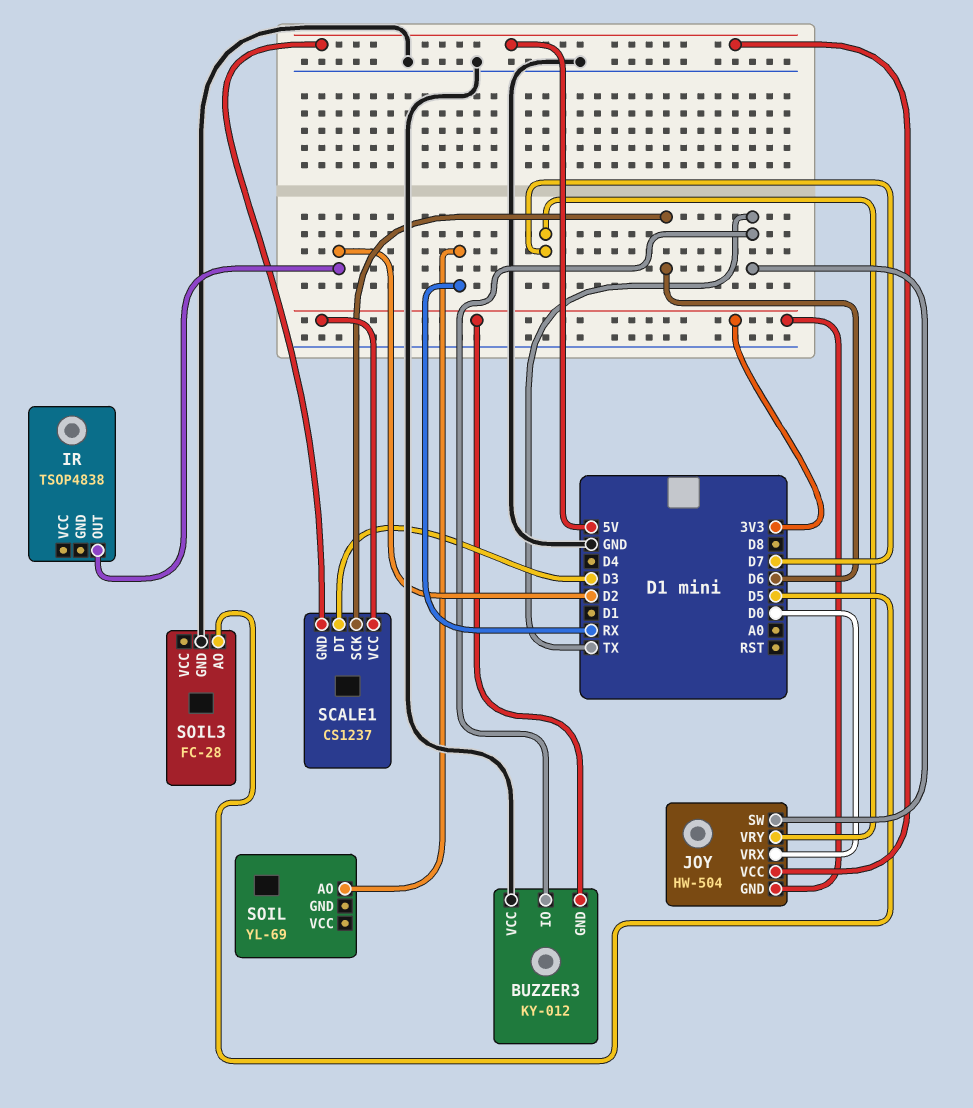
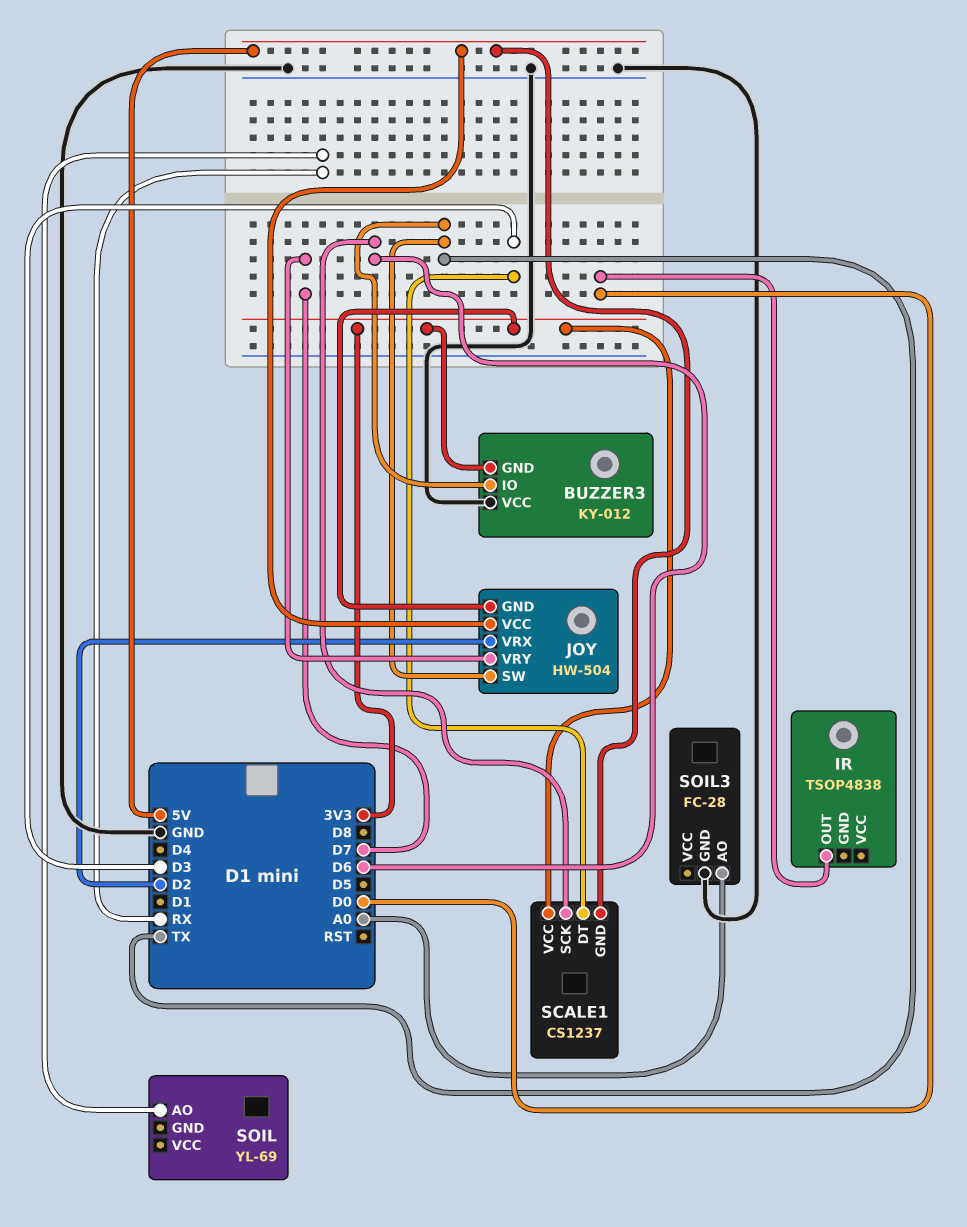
IR pin OUT: D2 -> D0
JOY pin VRX: D0 -> D2
SOIL3 pin AO: D5 -> A0

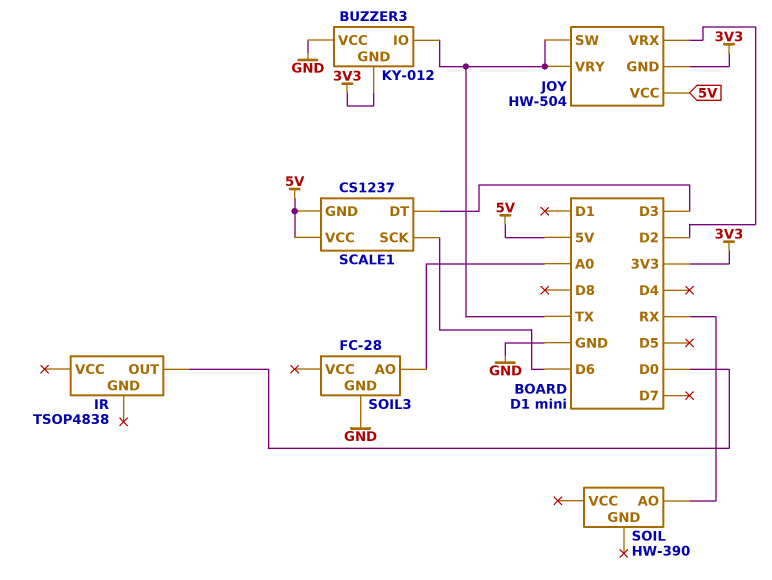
JOY pin VRY: D7 -> TX
SCALE1 pin VCC: 3V3 -> 5V
SOIL: YL-69 -> HW-390

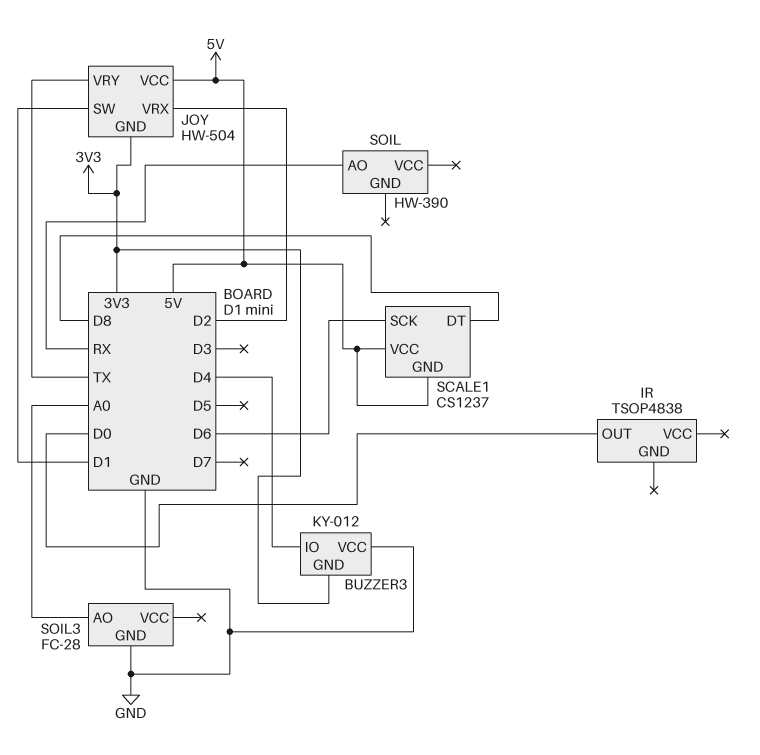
BUZZER3 pin IO: TX -> D4
JOY pin SW: TX -> D1
SCALE1 pin DT: D3 -> D8

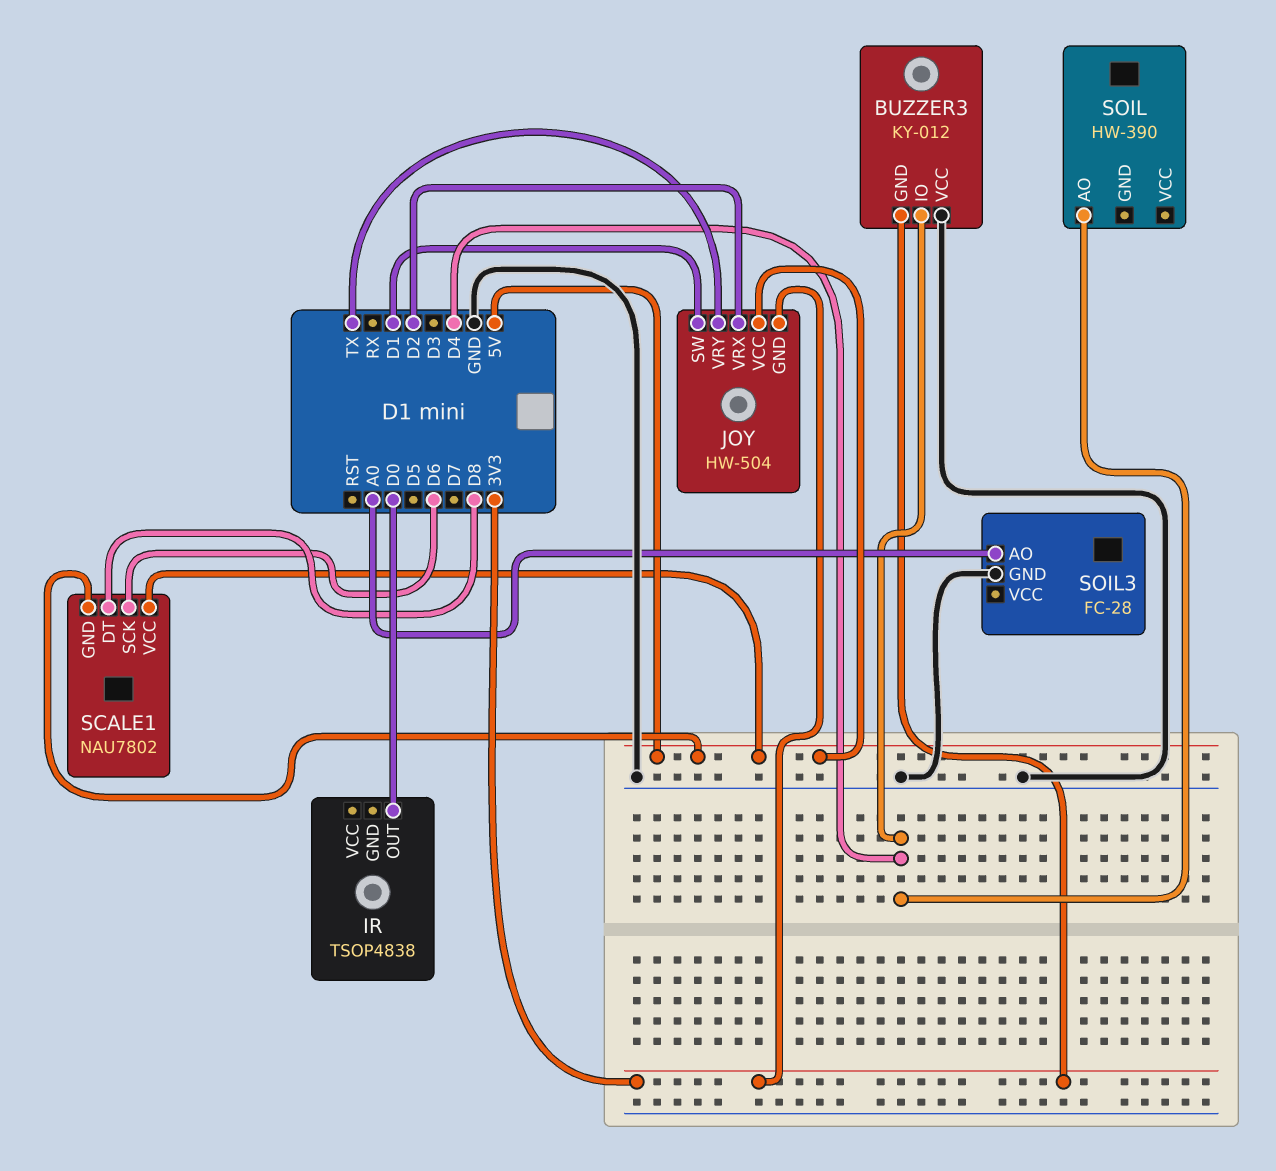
SCALE1: CS1237 -> NAU7802
SOIL pin AO: RX -> D4

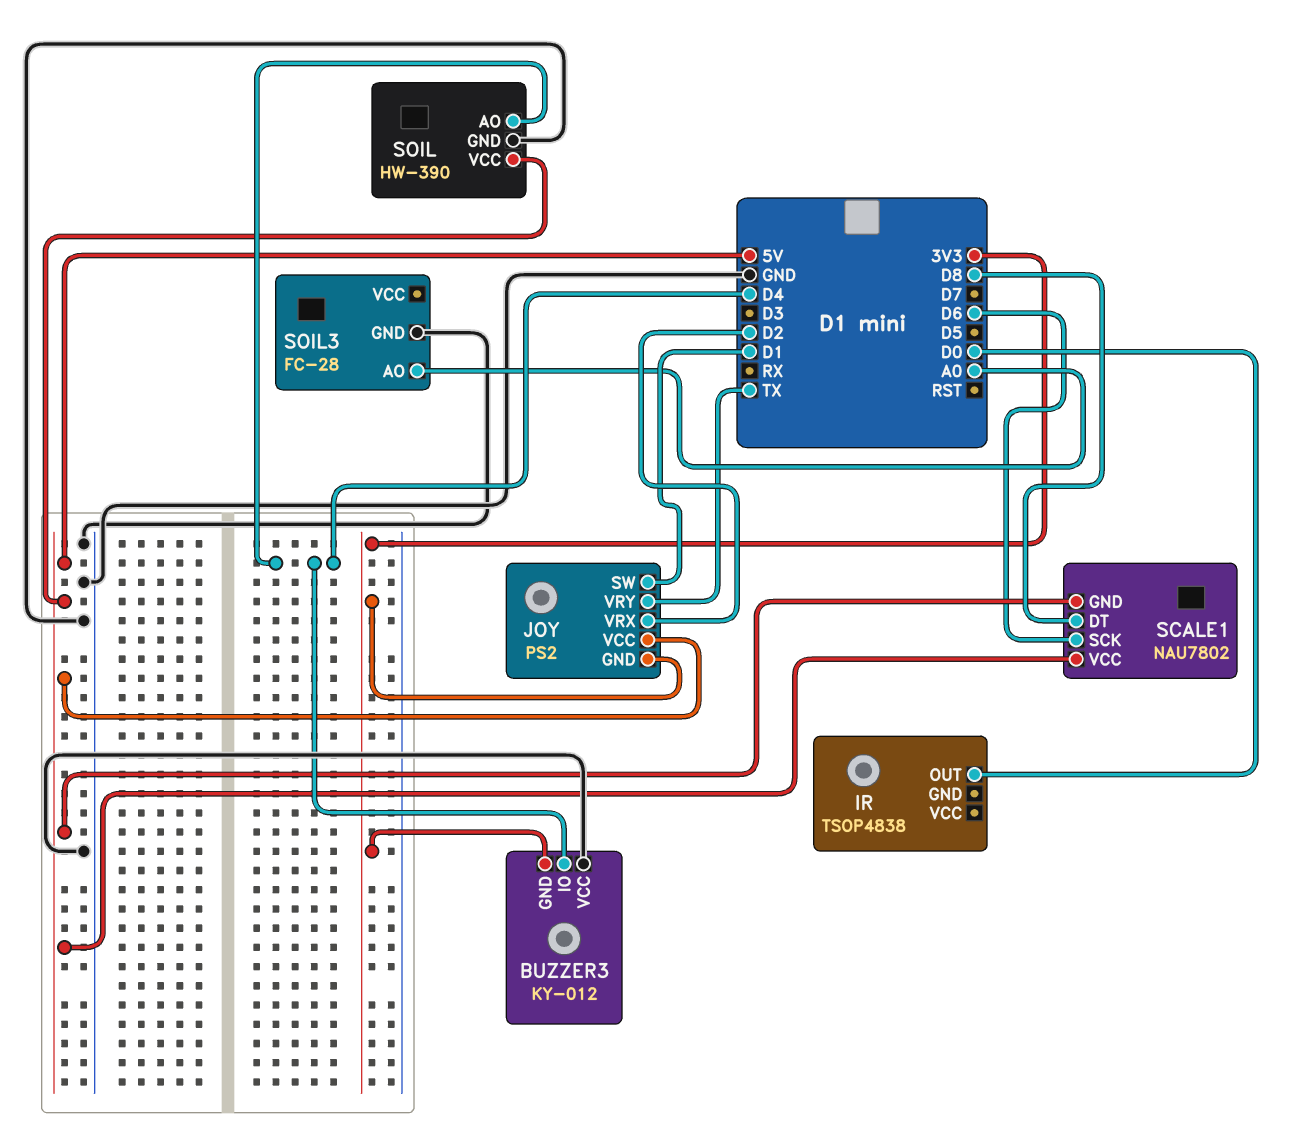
JOY: HW-504 -> PS2
SOIL pin GND: none -> GND
SOIL pin VCC: none -> 5V

